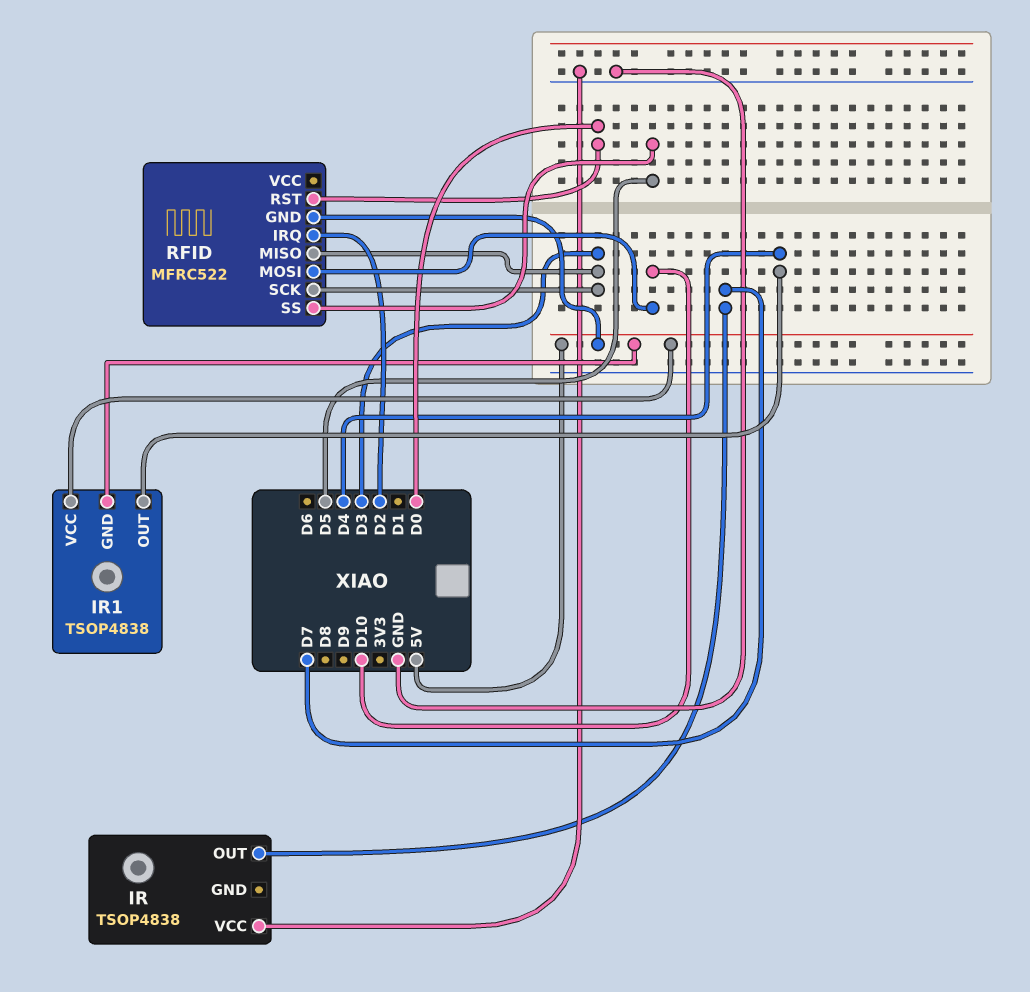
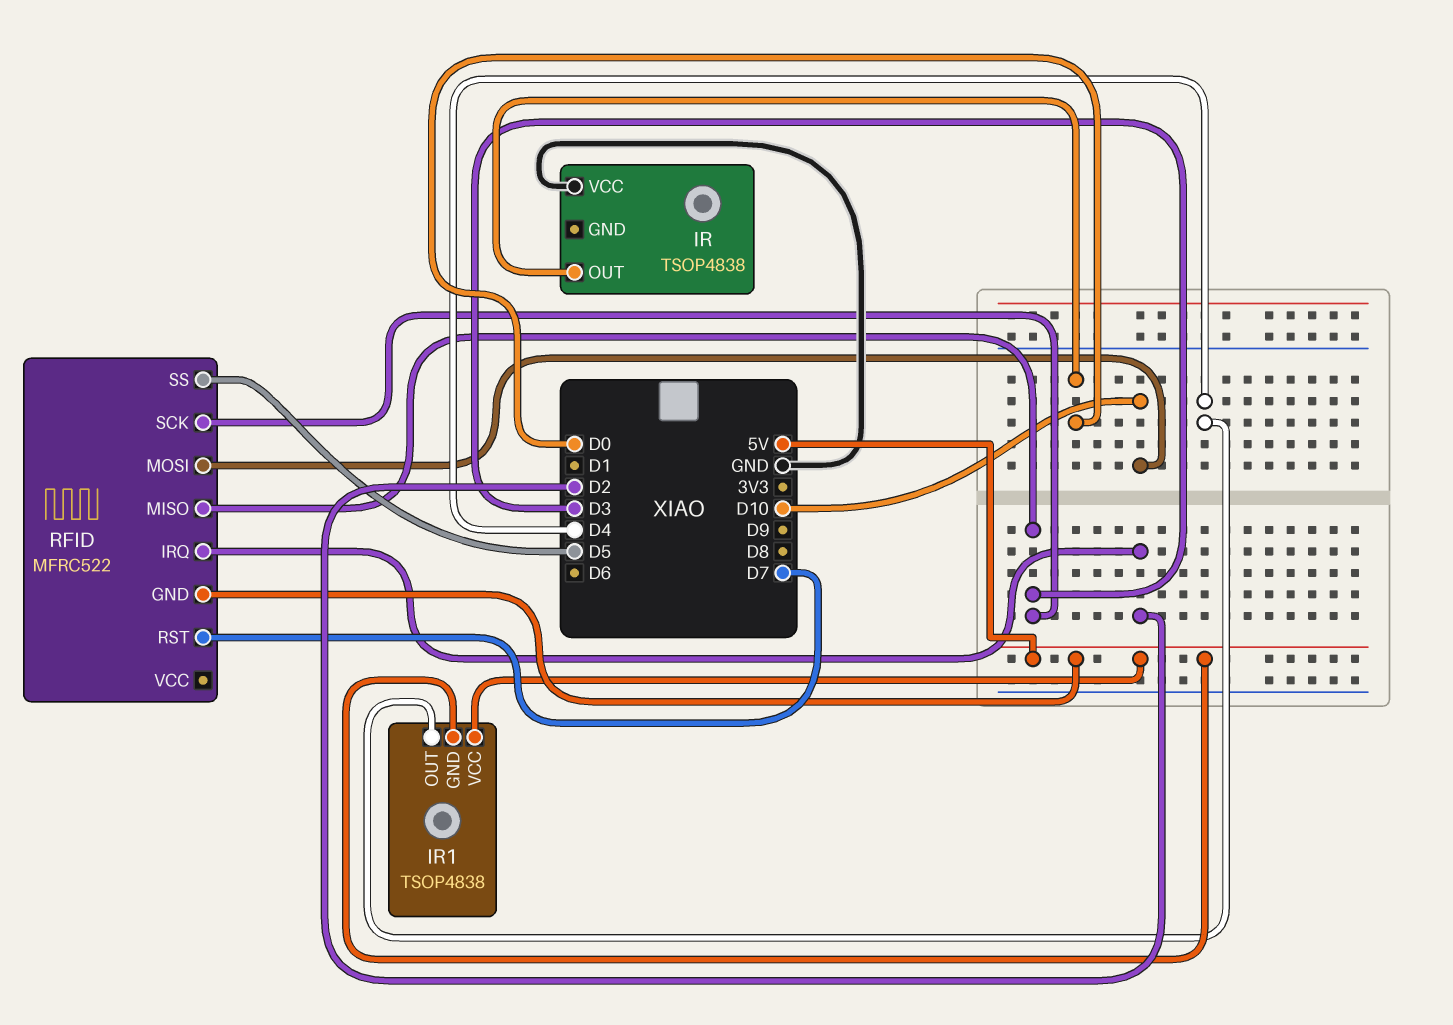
IR pin OUT: D7 -> D0
RFID pin RST: D0 -> D7

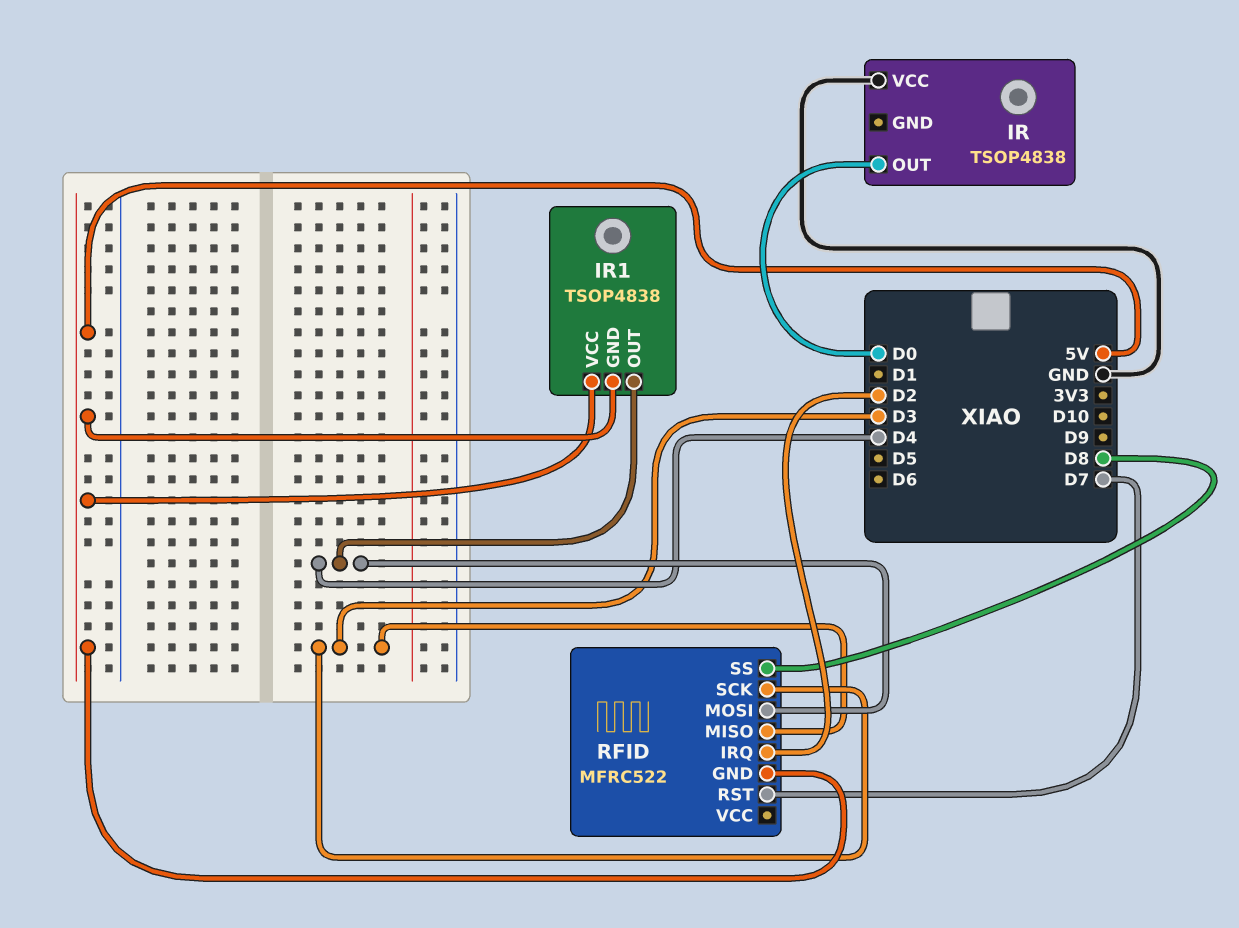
RFID pin MOSI: D10 -> D4
RFID pin SS: D5 -> D8

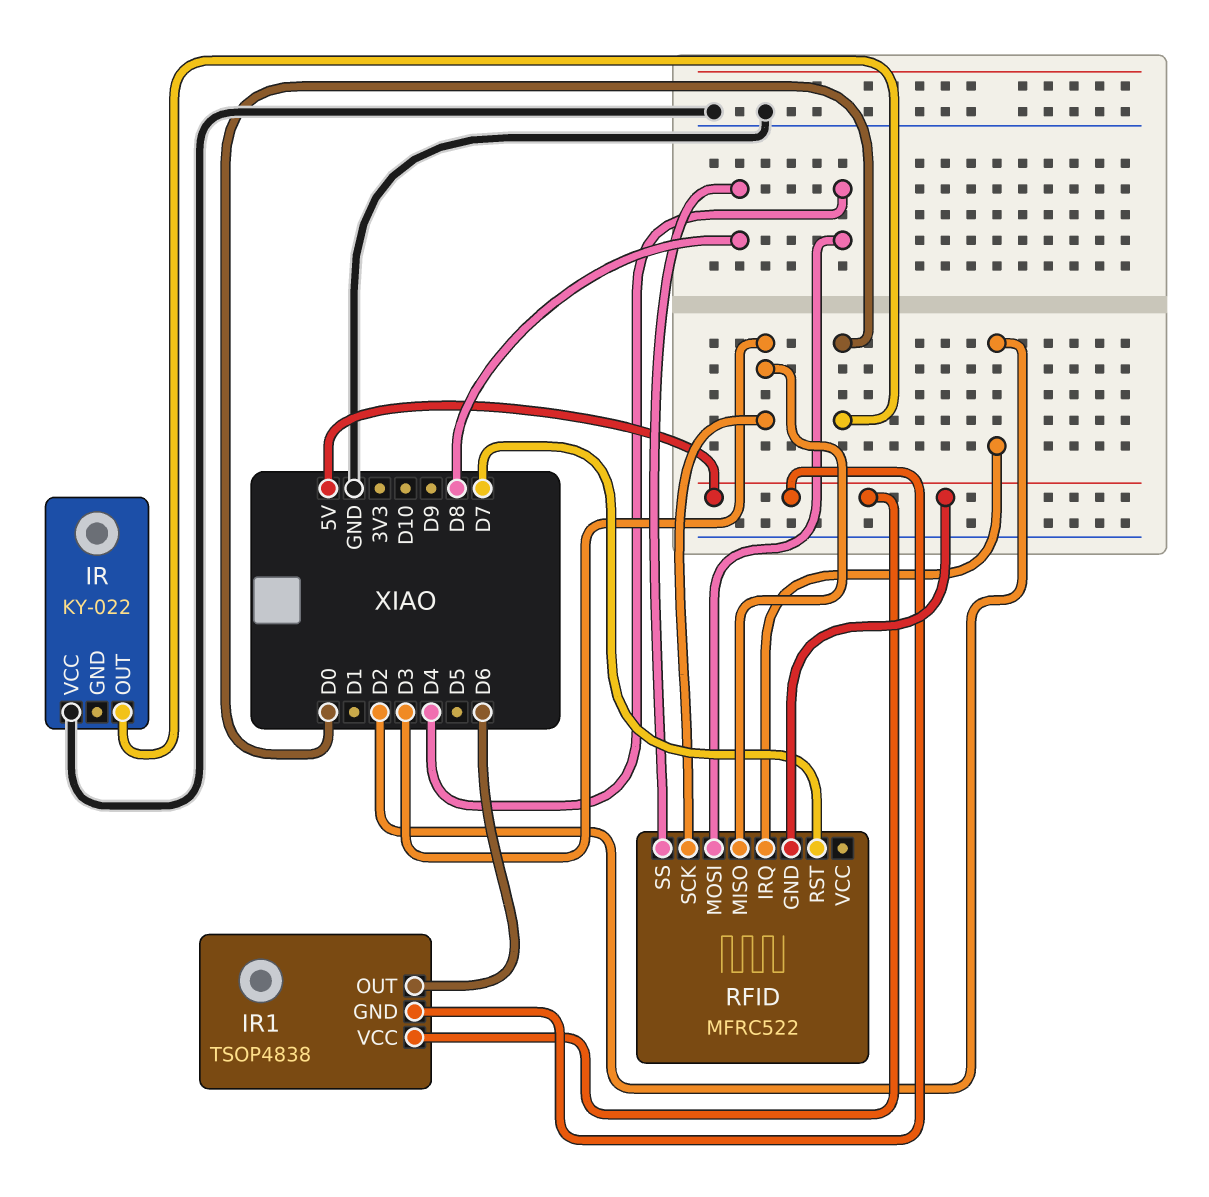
IR: TSOP4838 -> KY-022
IR1 pin OUT: D4 -> D6

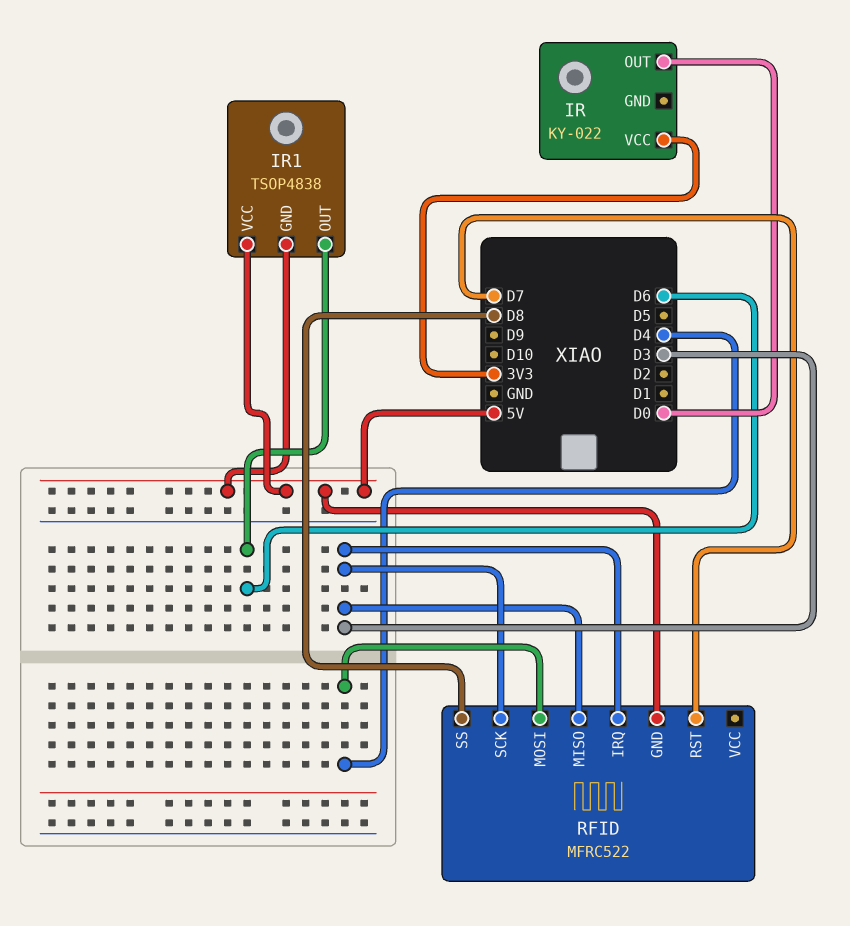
IR pin VCC: GND -> 3V3
RFID pin IRQ: D2 -> D3

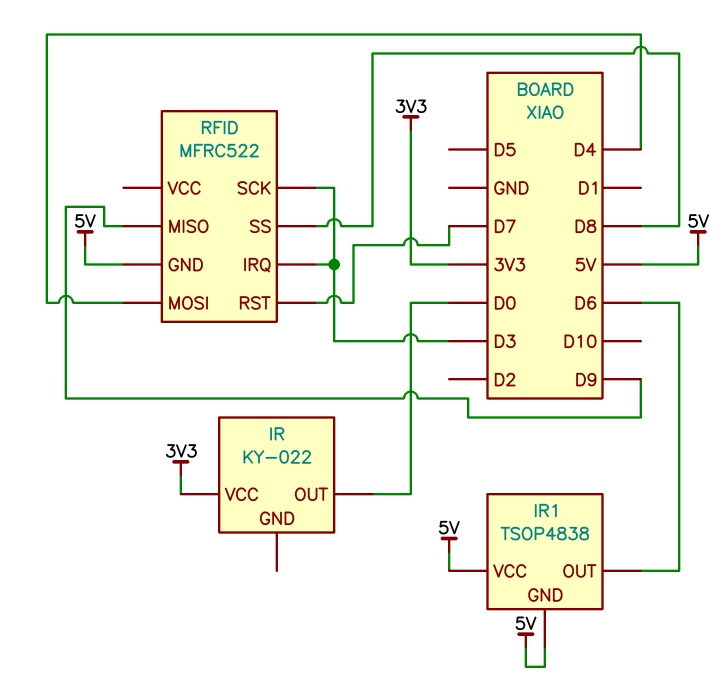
RFID pin MISO: D3 -> D9

